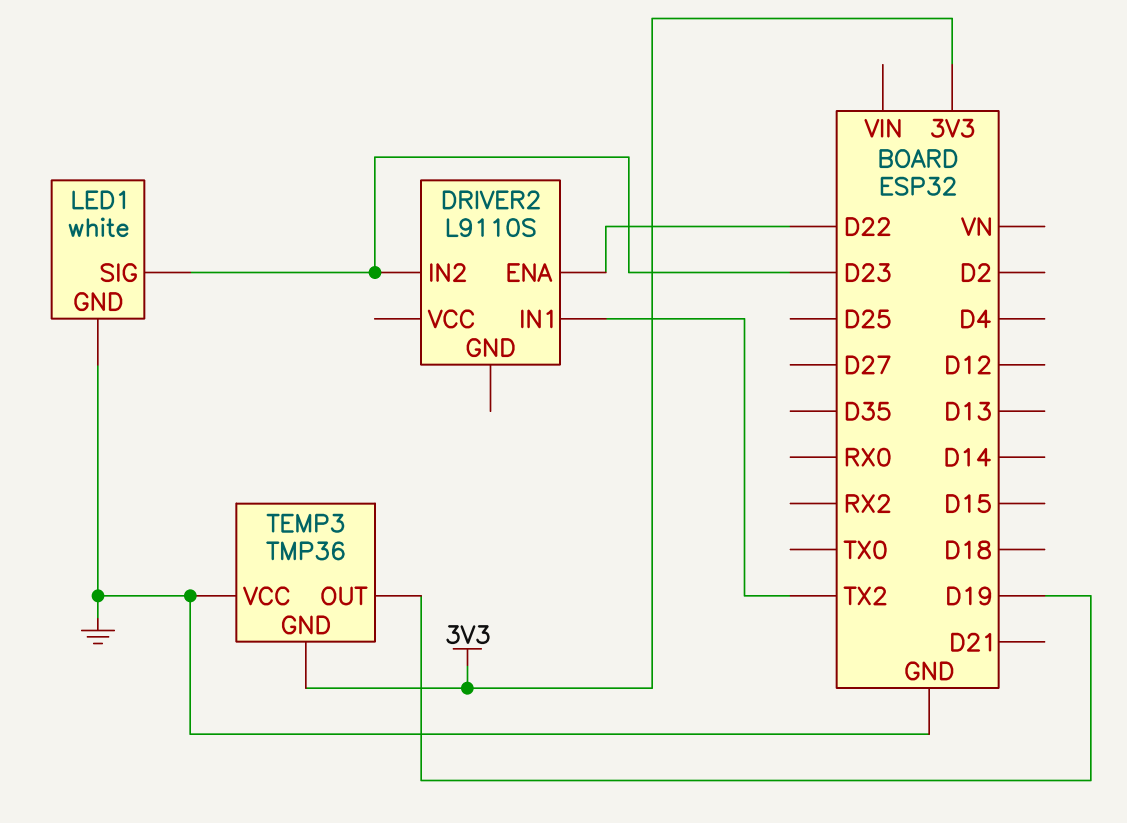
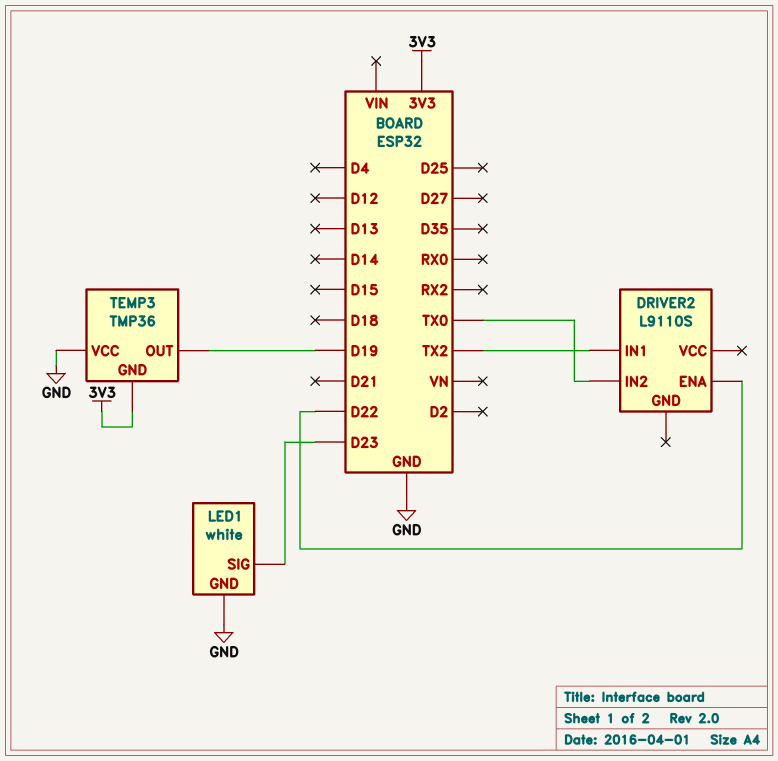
DRIVER2 pin IN2: D23 -> TX0

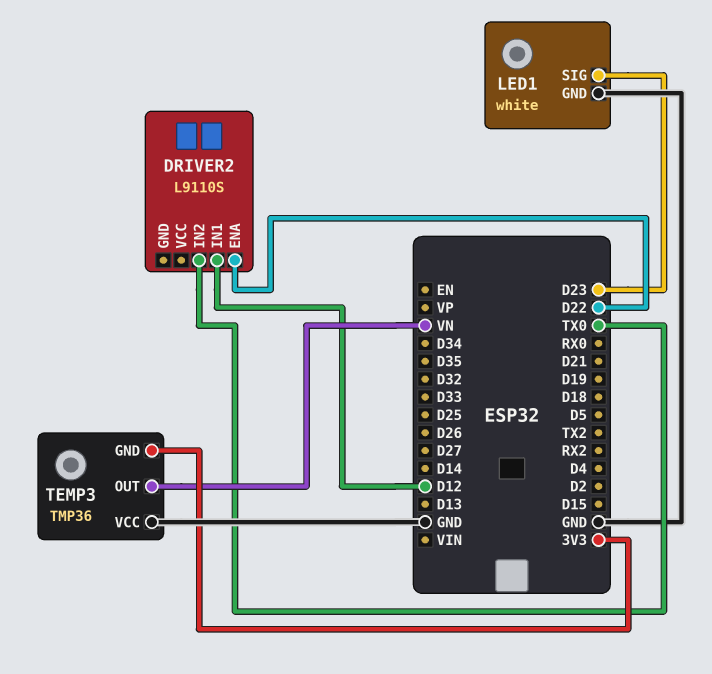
DRIVER2 pin IN1: TX2 -> D12
TEMP3 pin OUT: D19 -> VN

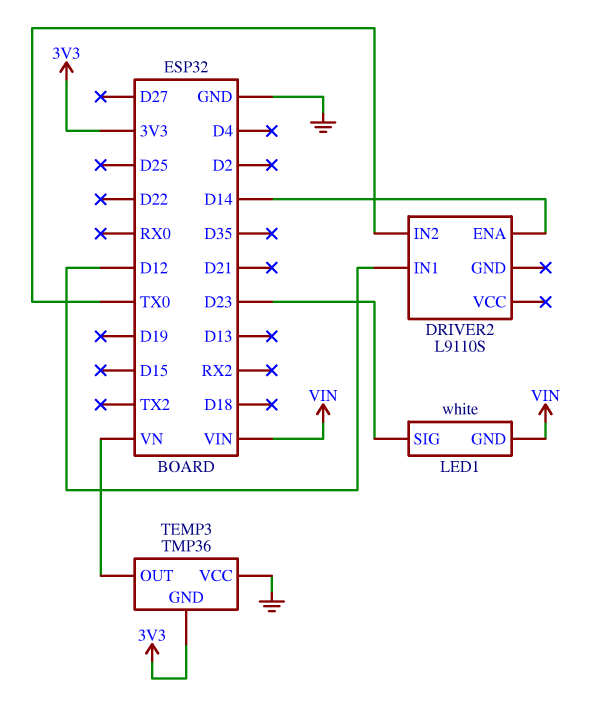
DRIVER2 pin ENA: D22 -> D14
LED1 pin GND: GND -> VIN

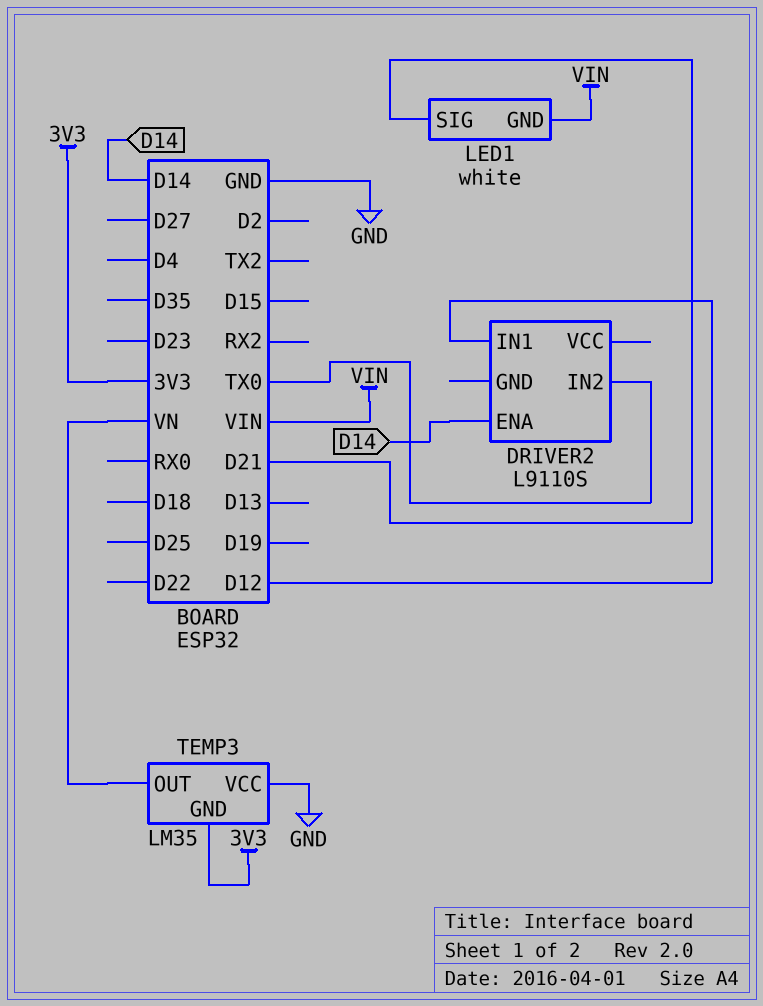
LED1 pin SIG: D23 -> D21
TEMP3: TMP36 -> LM35

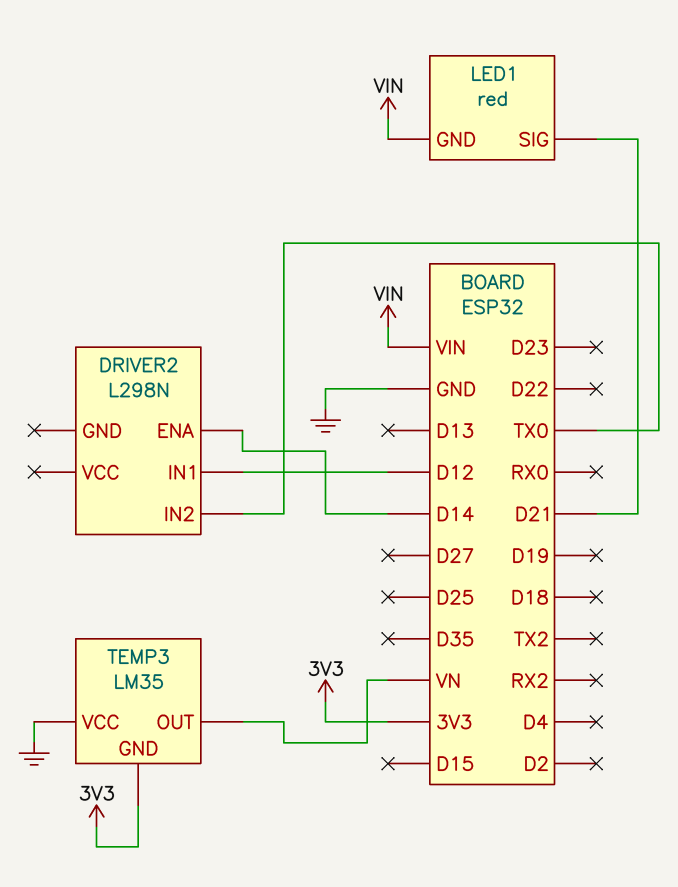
DRIVER2: L9110S -> L298N
LED1: white -> red

